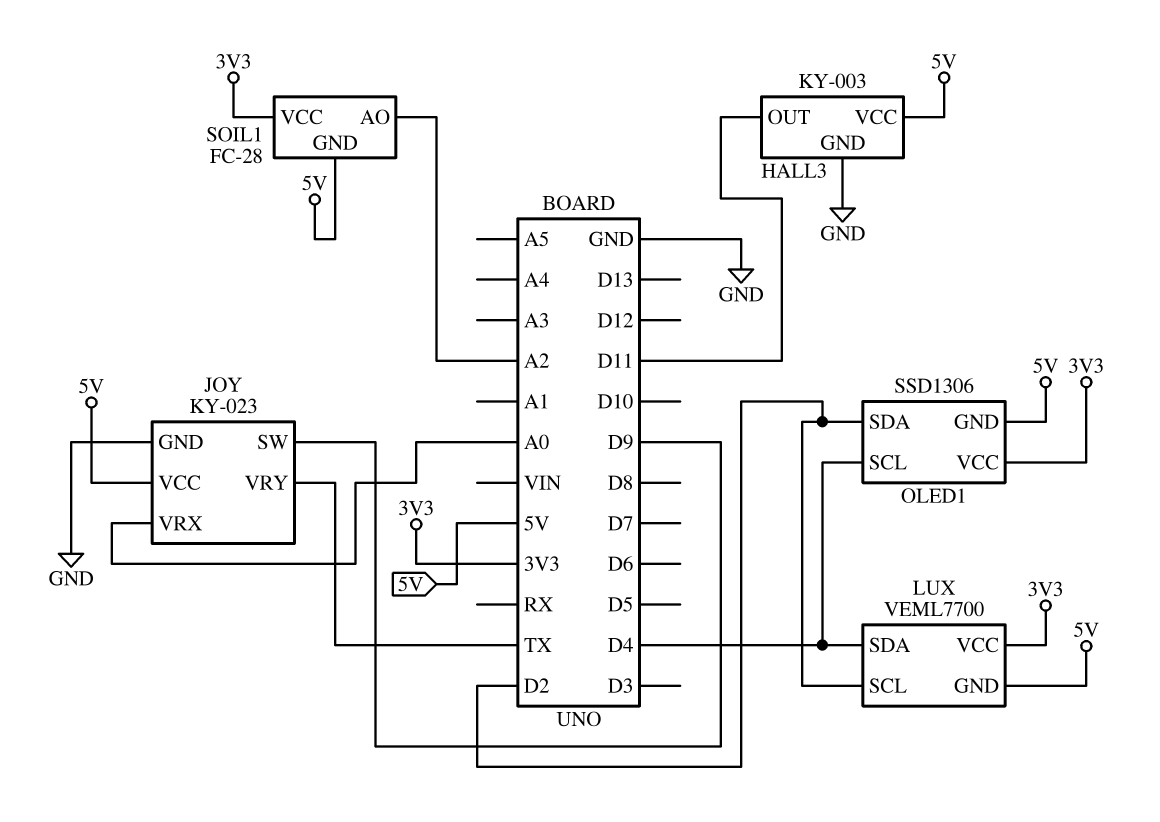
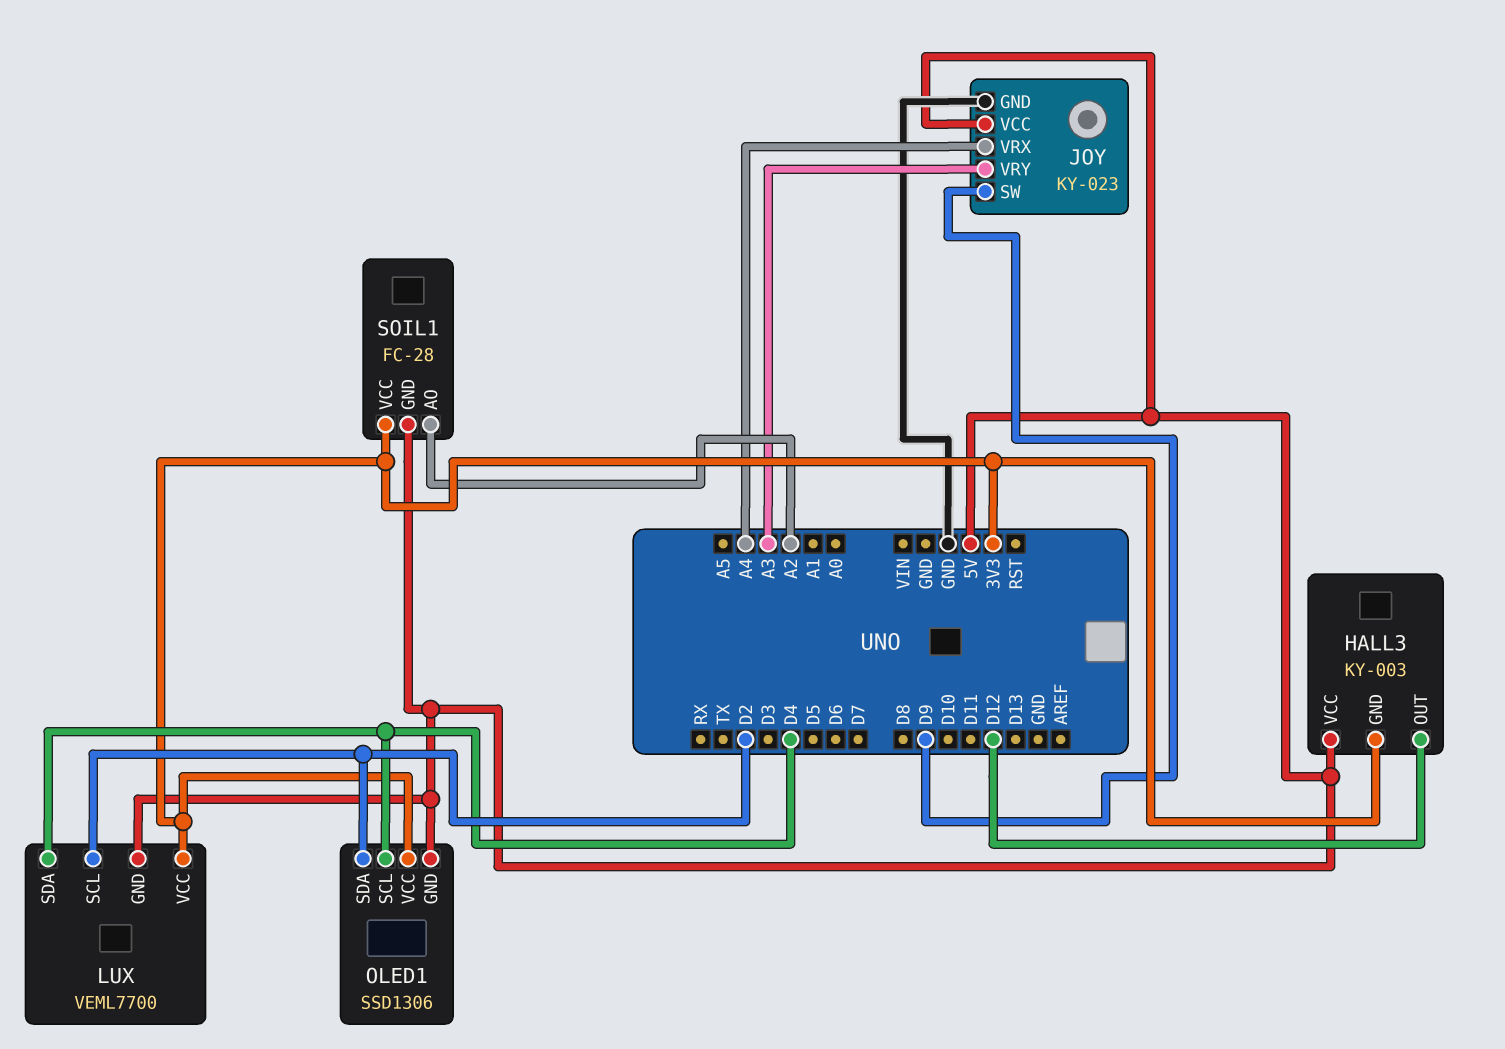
HALL3 pin GND: GND -> 3V3
HALL3 pin OUT: D11 -> D12
JOY pin VRX: A0 -> A4
JOY pin VRY: TX -> A3

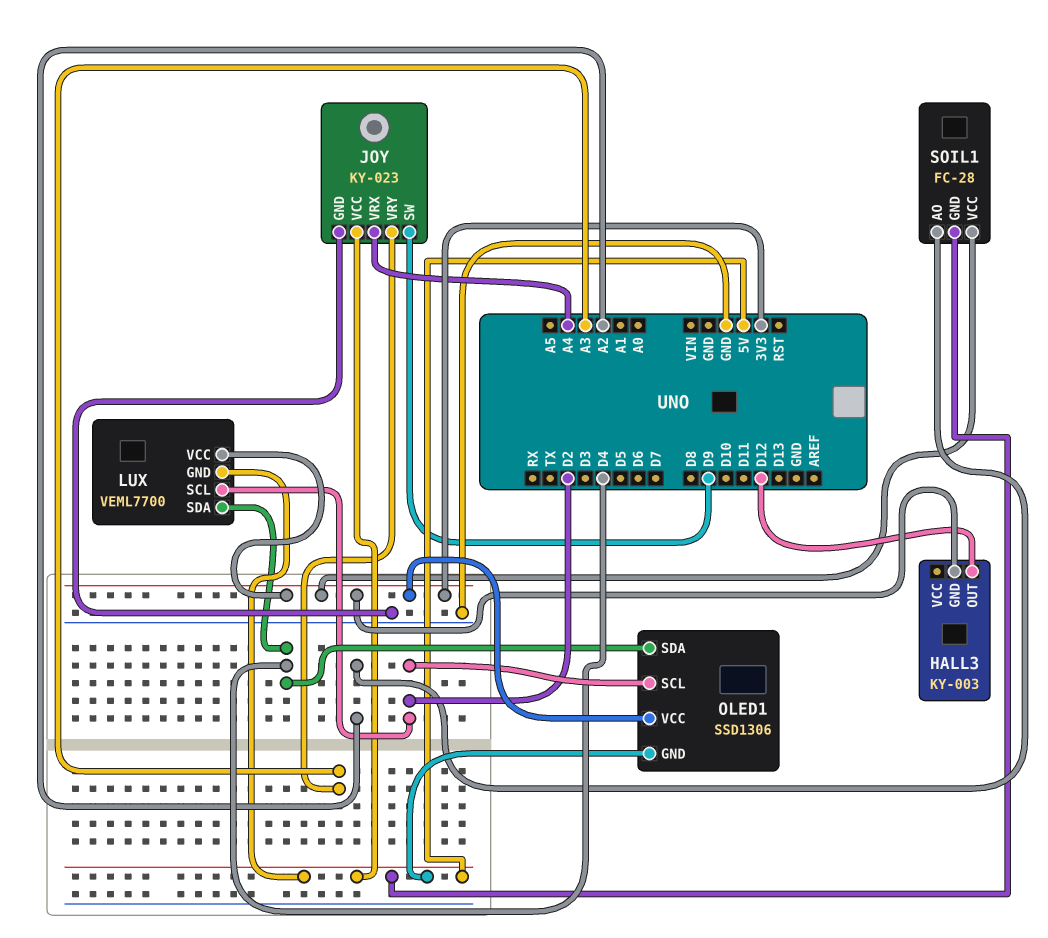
HALL3 pin VCC: 5V -> none
OLED1 pin SCL: D4 -> D2
OLED1 pin SDA: D2 -> D4

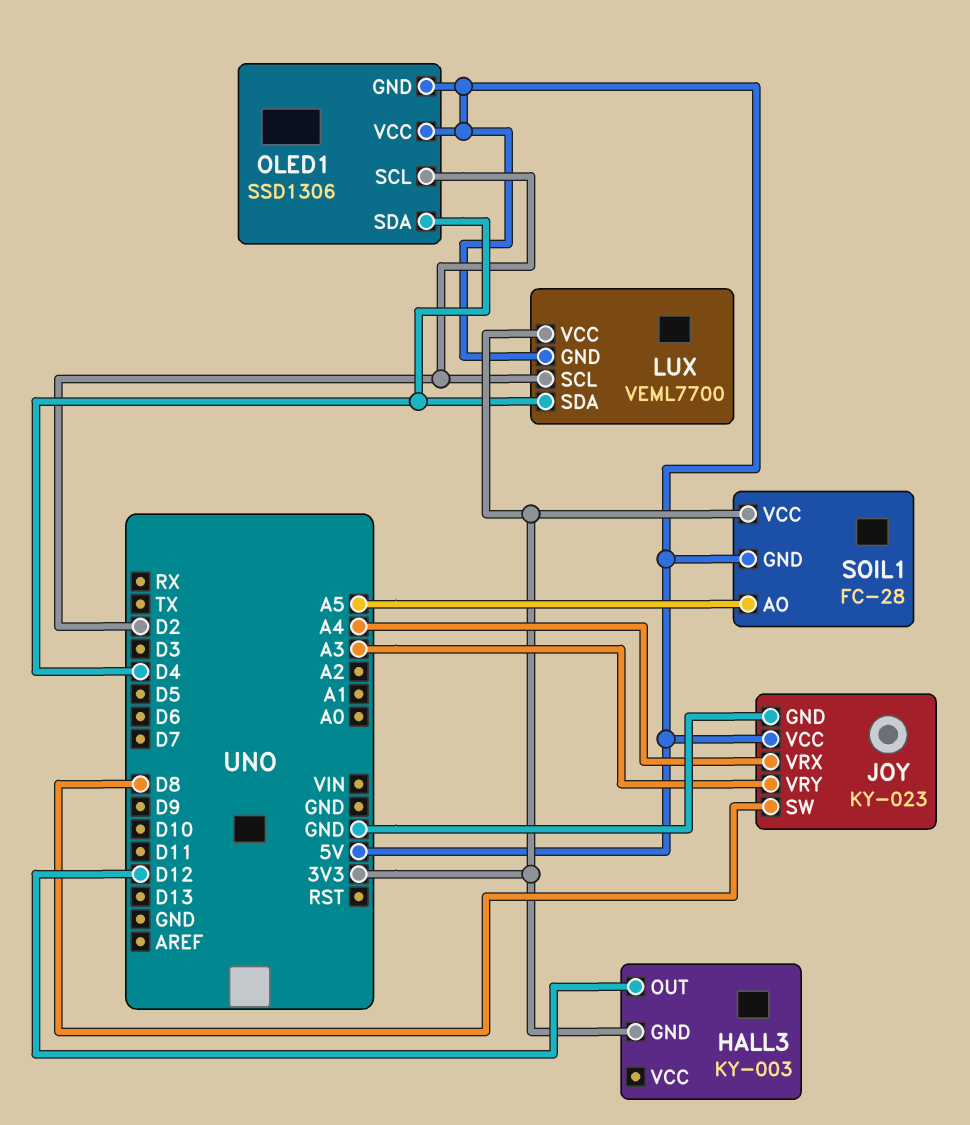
JOY pin SW: D9 -> D8
OLED1 pin VCC: 3V3 -> 5V
SOIL1 pin AO: A2 -> A5

